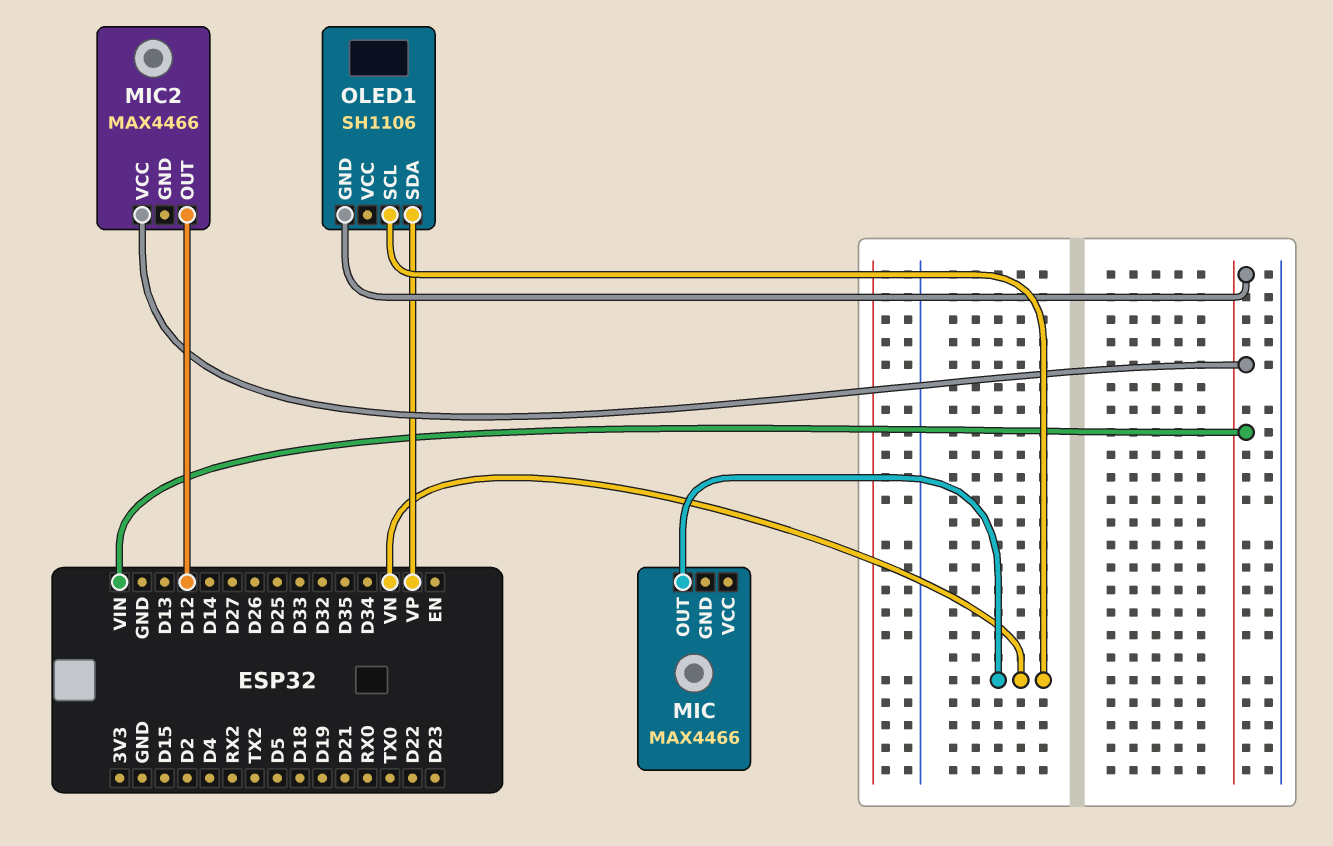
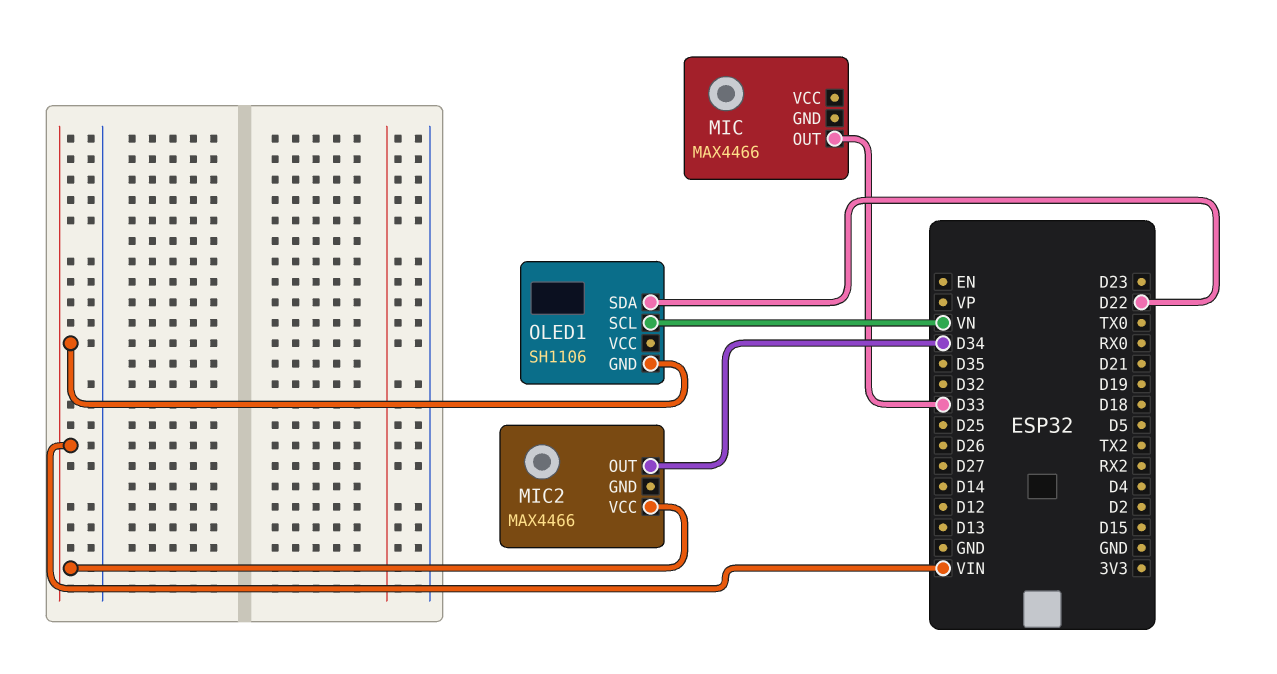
MIC pin OUT: VN -> D33
MIC2 pin OUT: D12 -> D34
OLED1 pin SDA: VP -> D22

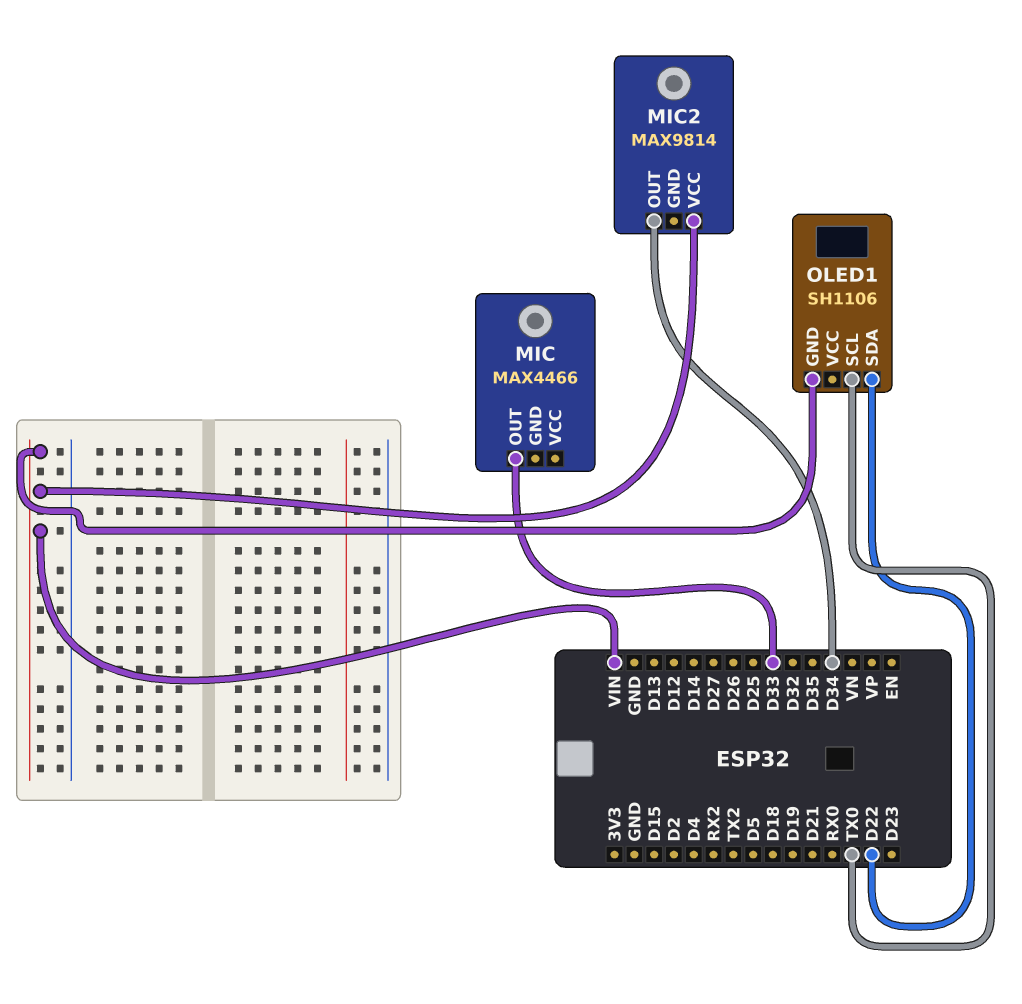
MIC2: MAX4466 -> MAX9814
OLED1 pin SCL: VN -> TX0

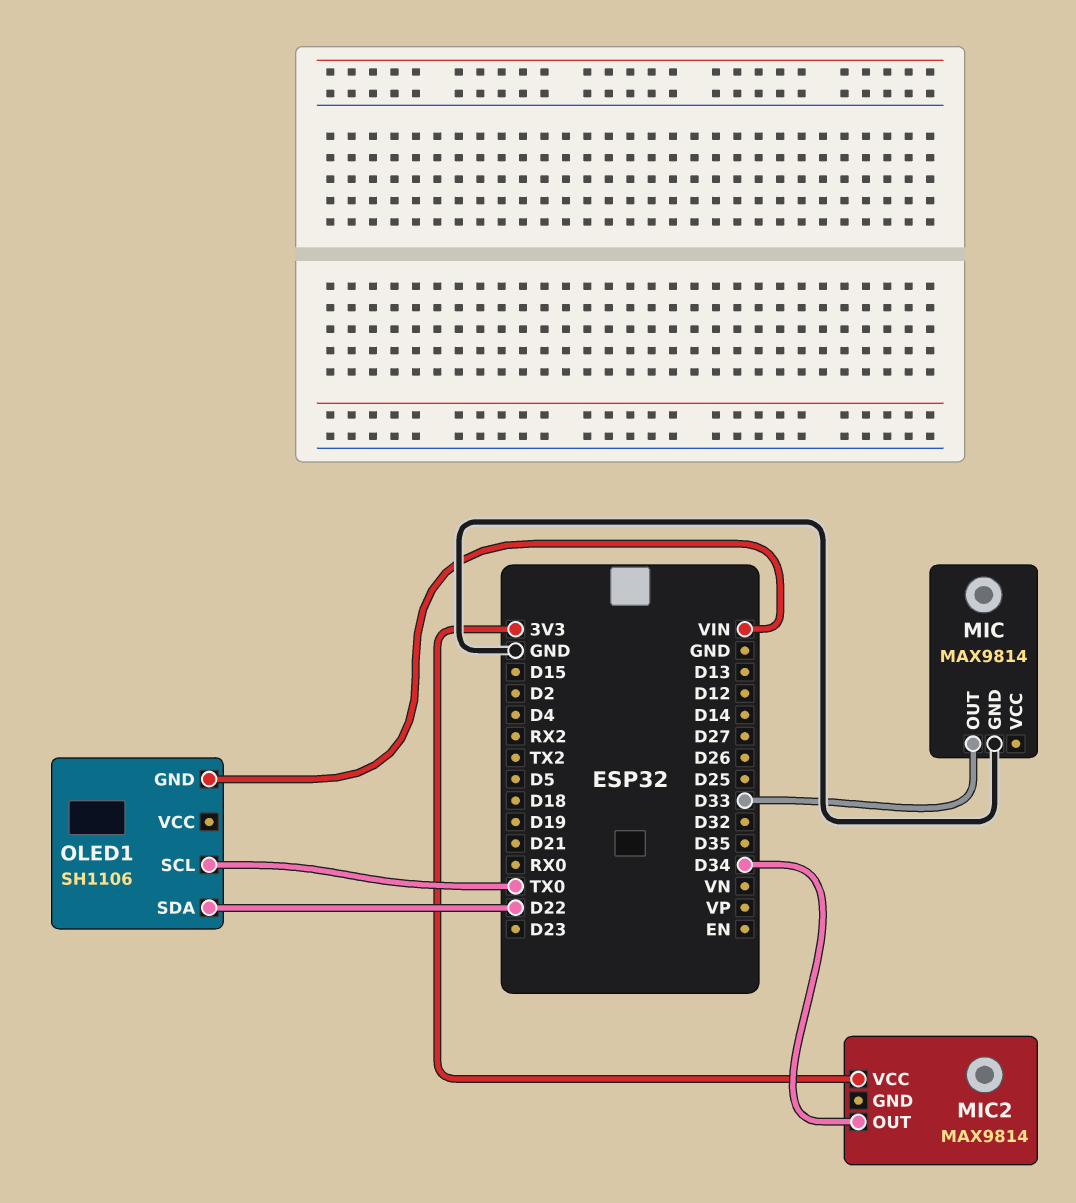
MIC: MAX4466 -> MAX9814
MIC pin GND: none -> GND
MIC2 pin VCC: VIN -> 3V3

